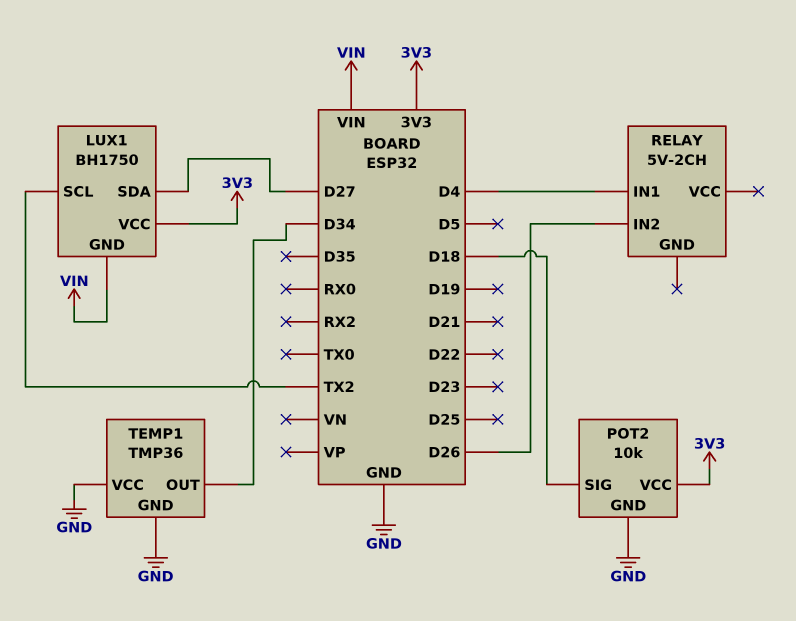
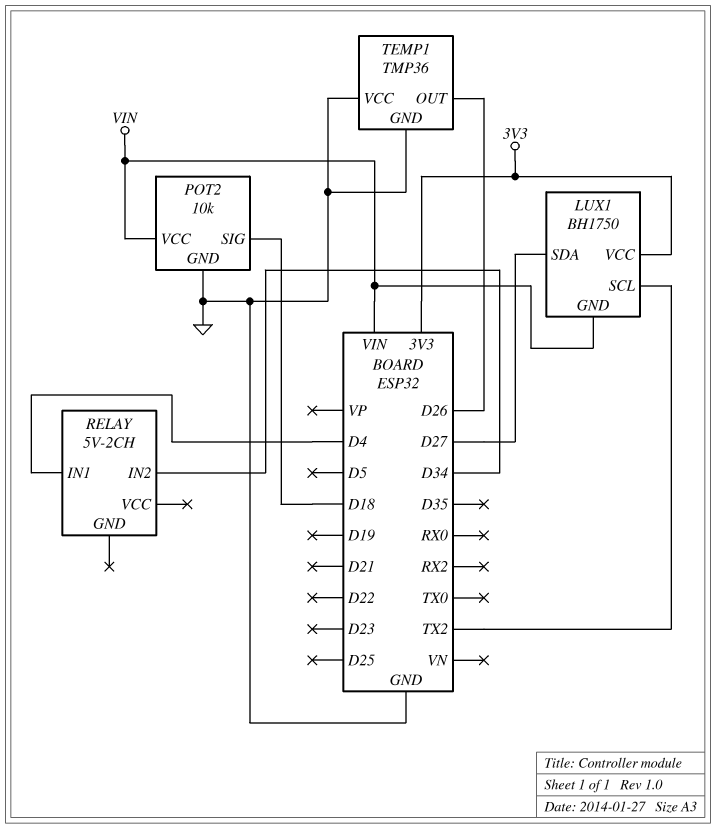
POT2 pin VCC: 3V3 -> VIN
RELAY pin IN2: D26 -> D34
TEMP1 pin OUT: D34 -> D26

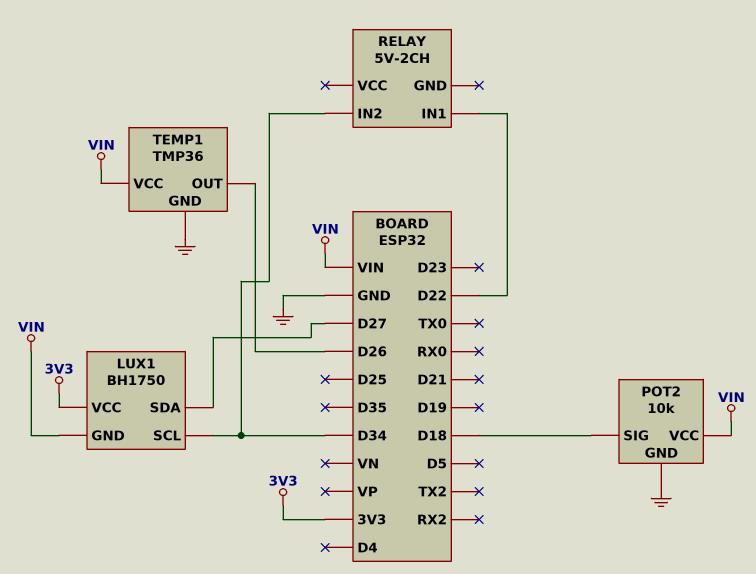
LUX1 pin SCL: TX2 -> D34
RELAY pin IN1: D4 -> D22
TEMP1 pin VCC: GND -> VIN

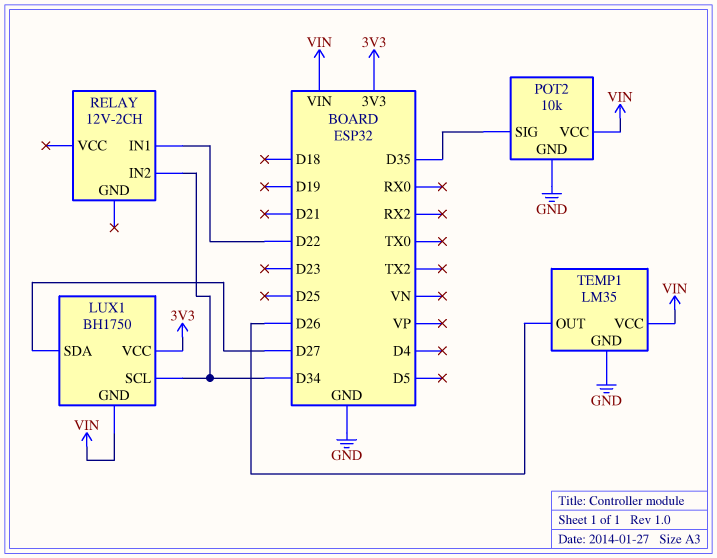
POT2 pin SIG: D18 -> D35
RELAY: 5V-2CH -> 12V-2CH
TEMP1: TMP36 -> LM35

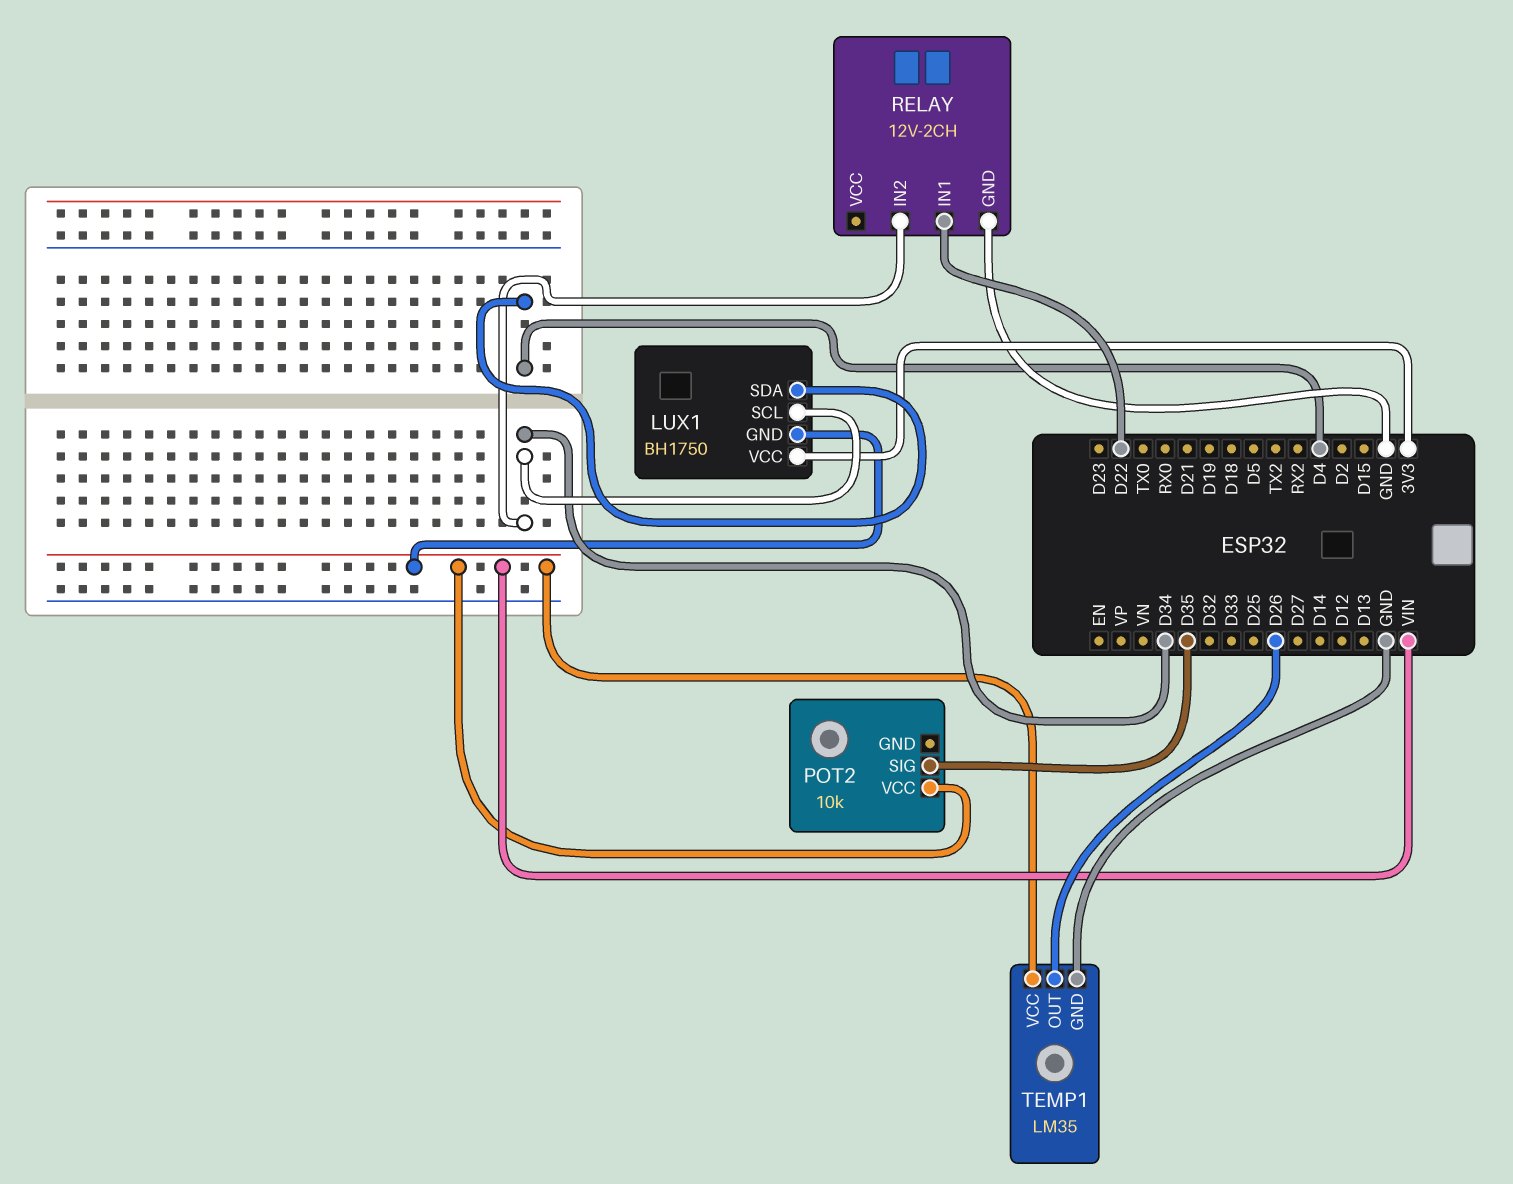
LUX1 pin SDA: D27 -> D4
POT2 pin GND: GND -> none
RELAY pin GND: none -> GND

